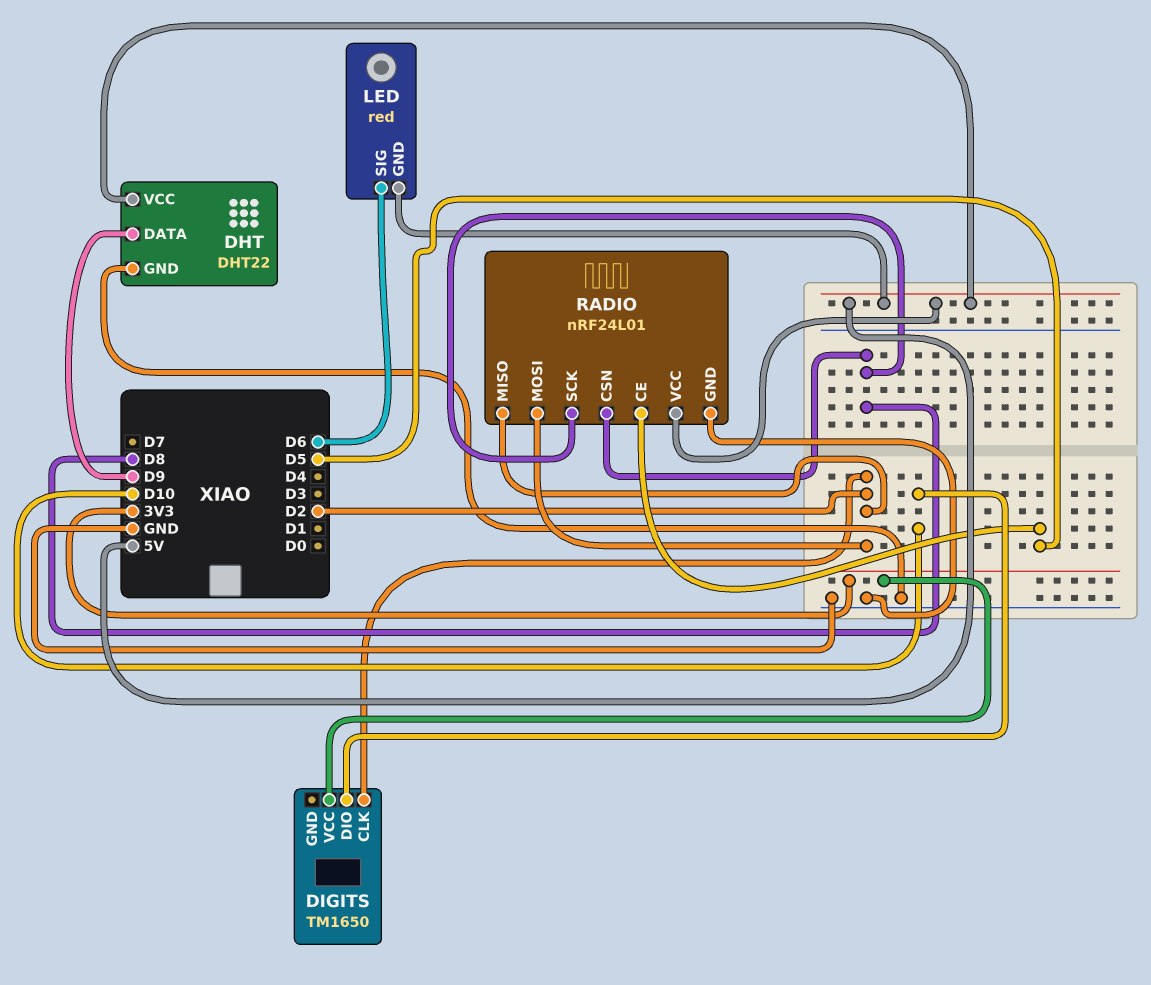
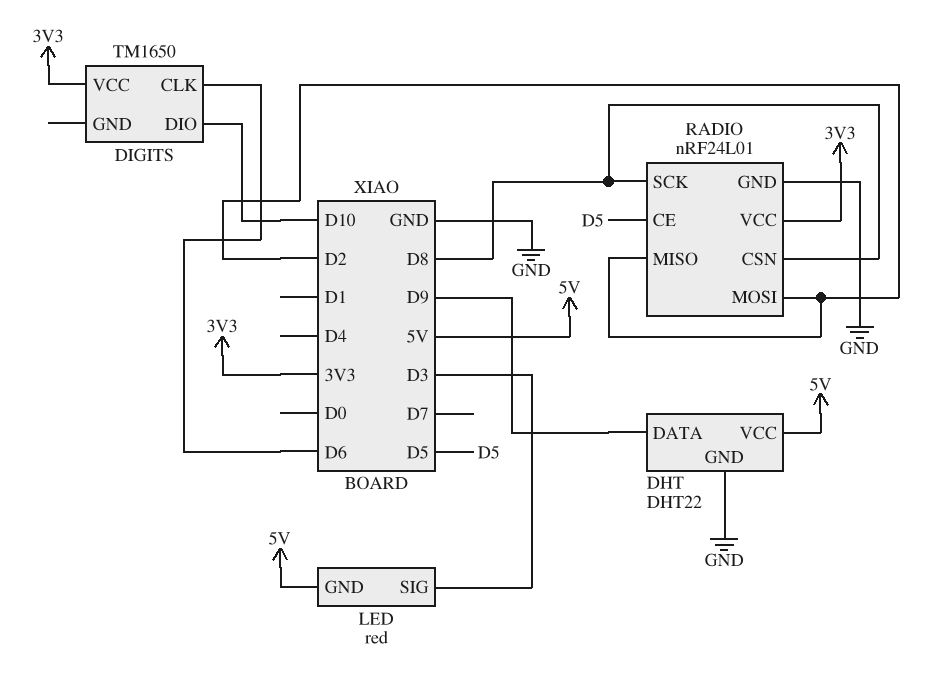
DIGITS pin CLK: D2 -> D6
LED pin SIG: D6 -> D3
RADIO pin VCC: 5V -> 3V3

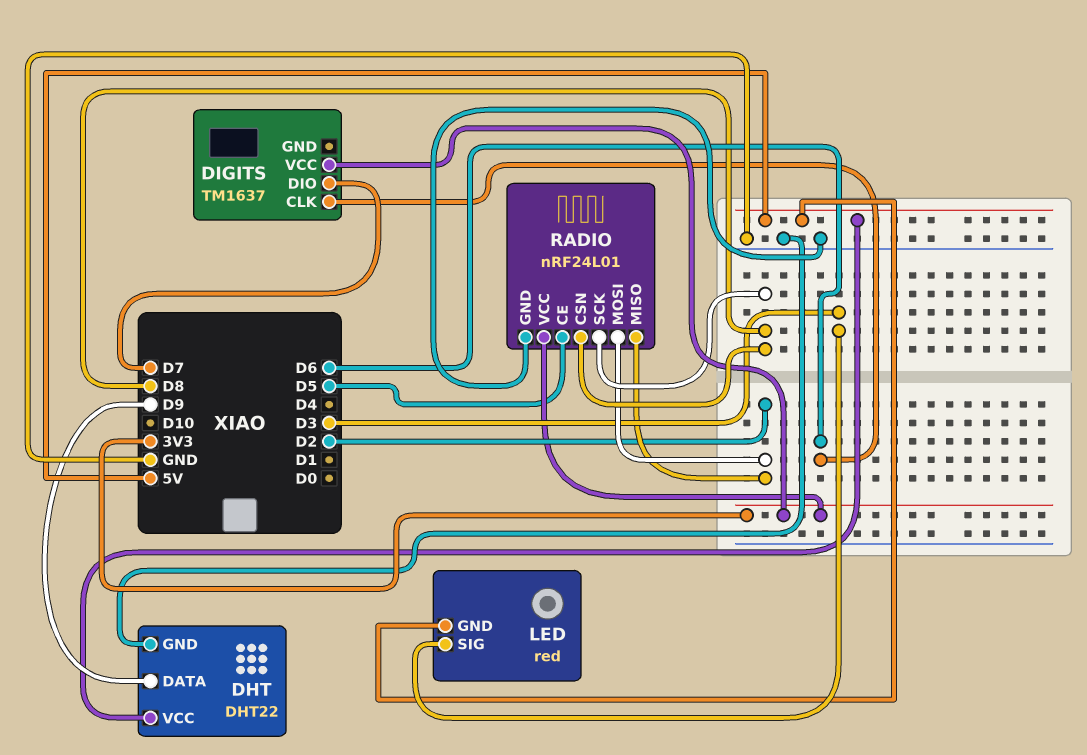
DIGITS: TM1650 -> TM1637
DIGITS pin DIO: D10 -> D7

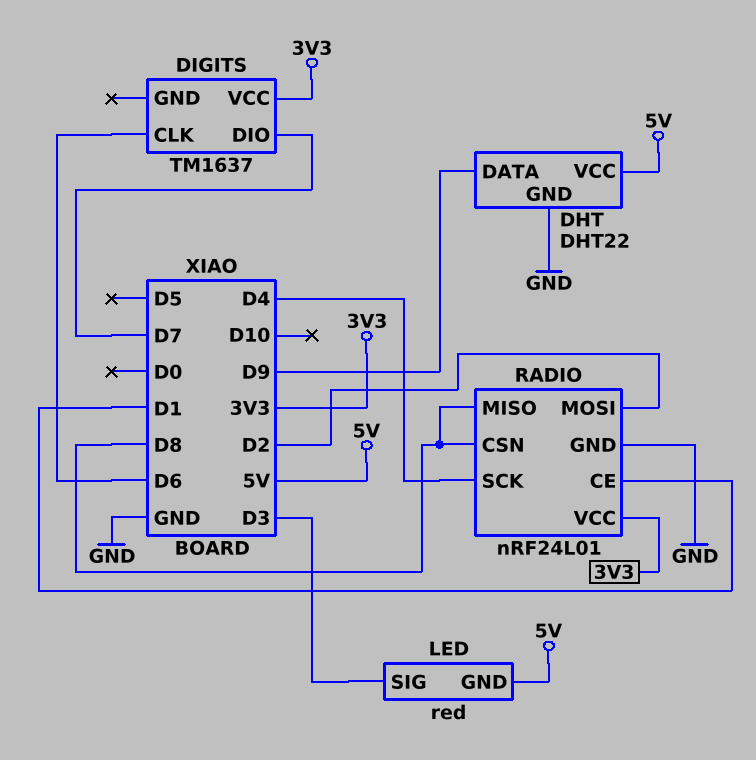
RADIO pin CE: D5 -> D1
RADIO pin MISO: D2 -> D8
RADIO pin SCK: D8 -> D4

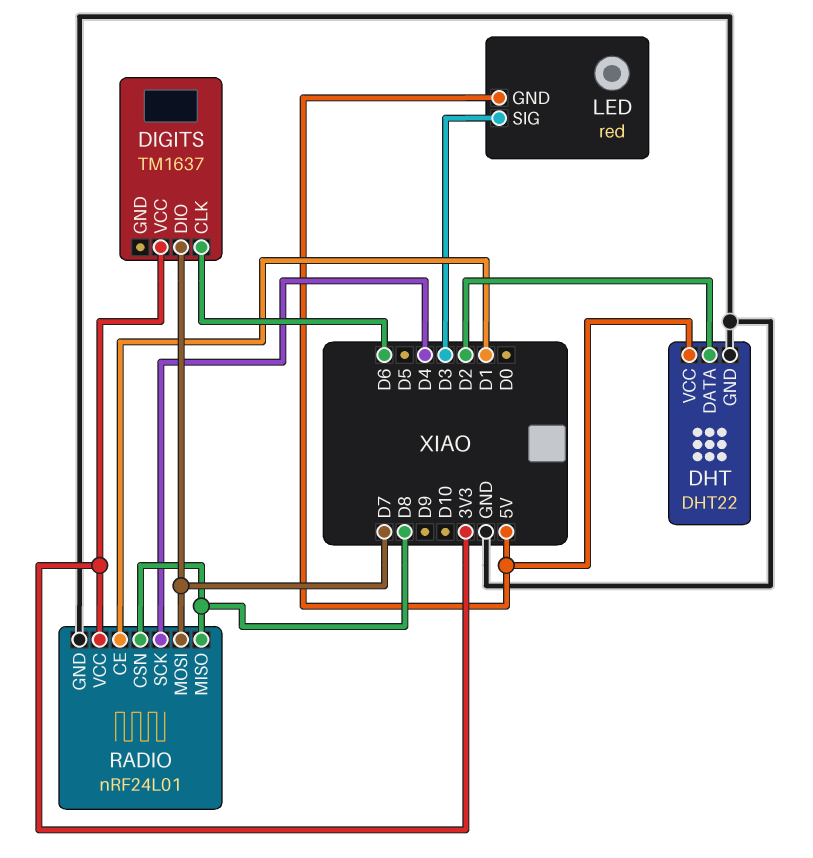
DHT pin DATA: D9 -> D2
RADIO pin MOSI: D2 -> D7

